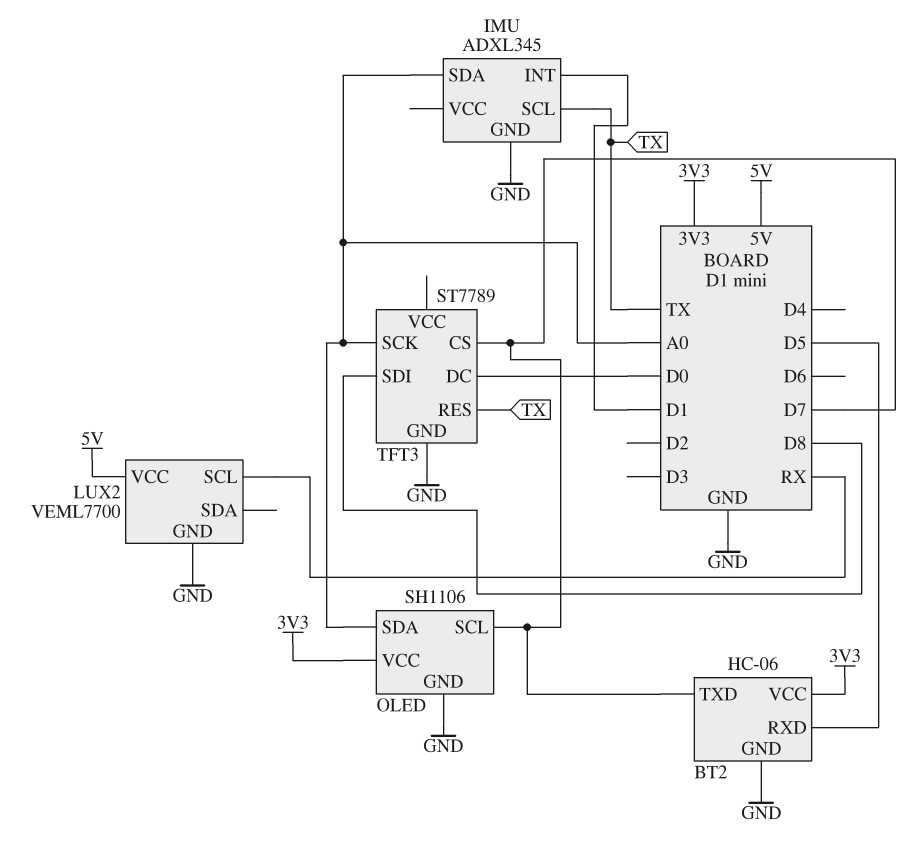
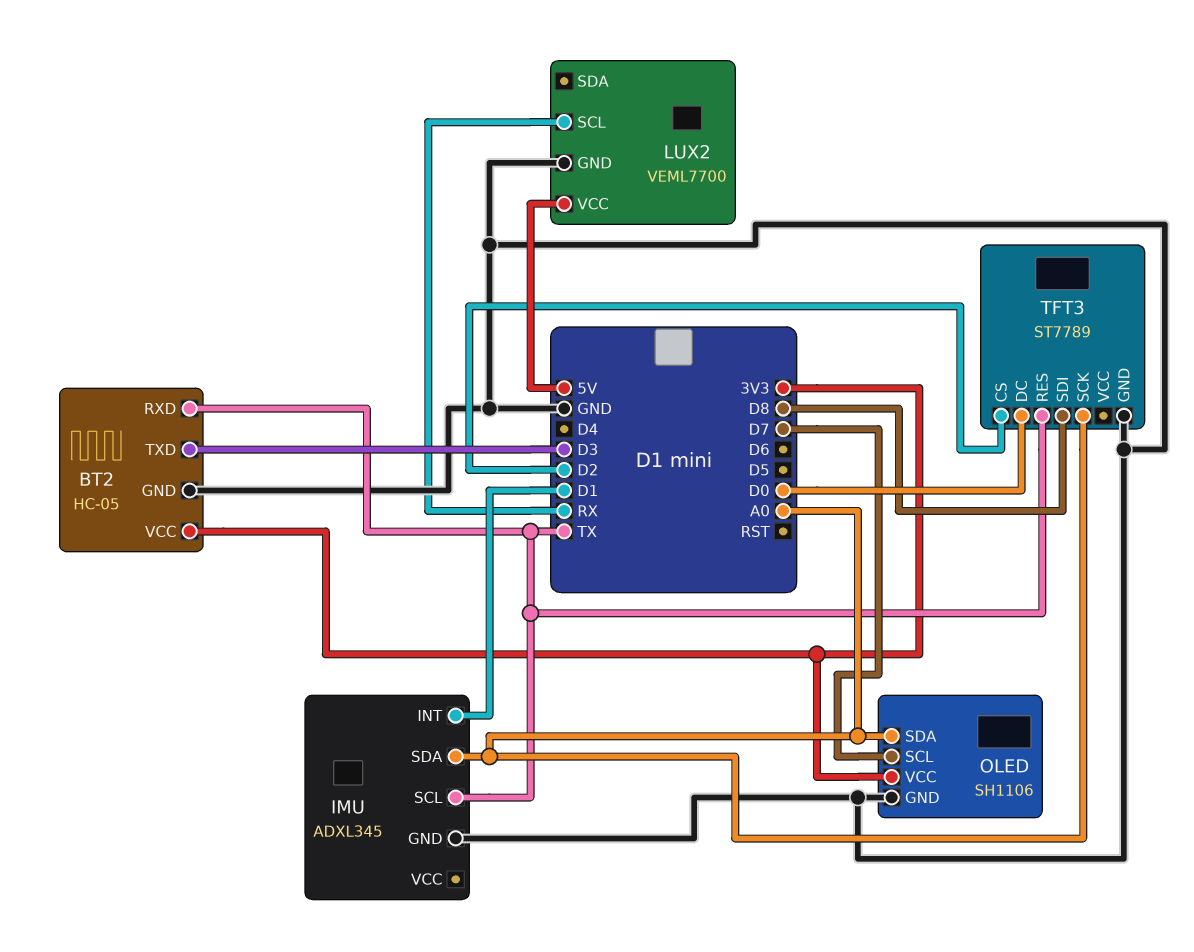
BT2: HC-06 -> HC-05
BT2 pin RXD: D5 -> TX
BT2 pin TXD: D7 -> D3
TFT3 pin CS: D7 -> D2

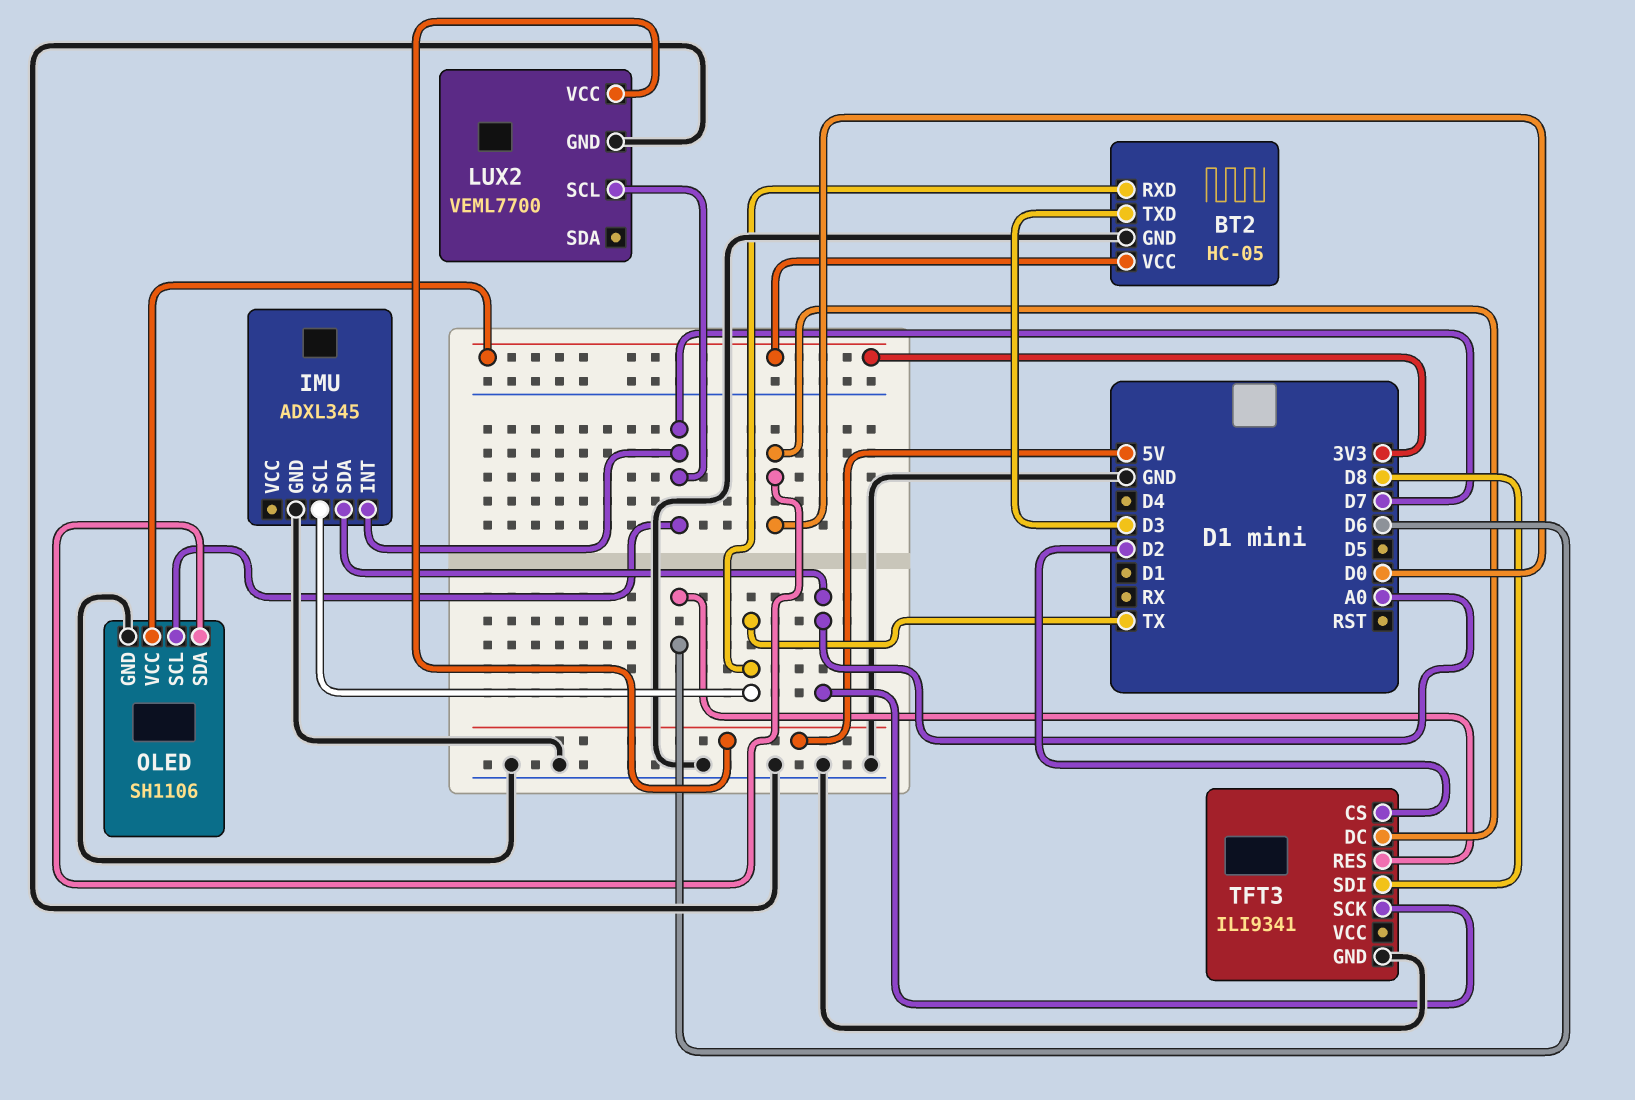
IMU pin INT: D1 -> D7
LUX2 pin SCL: RX -> D7
OLED pin SDA: A0 -> D0
TFT3: ST7789 -> ILI9341
TFT3 pin RES: TX -> D6

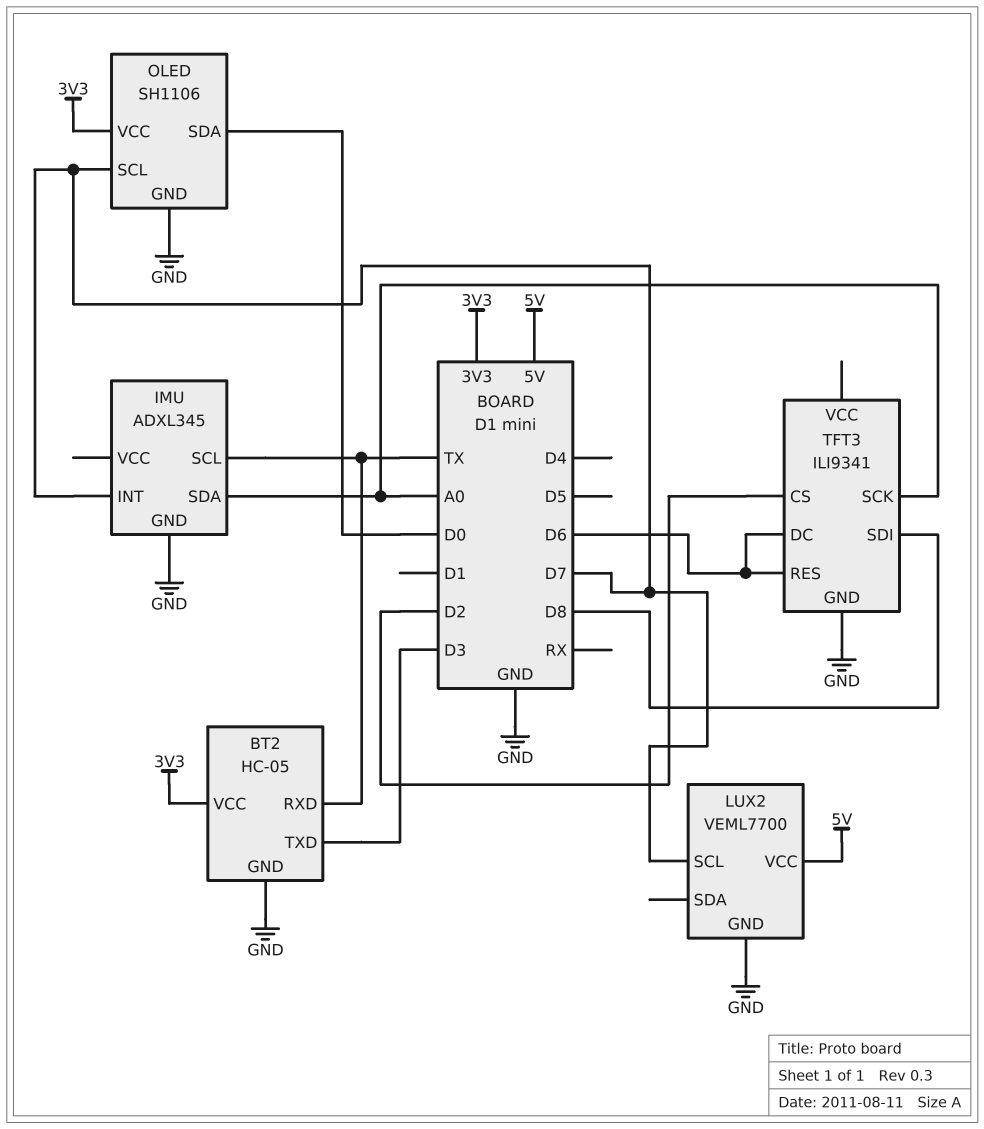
TFT3 pin DC: D0 -> D6

